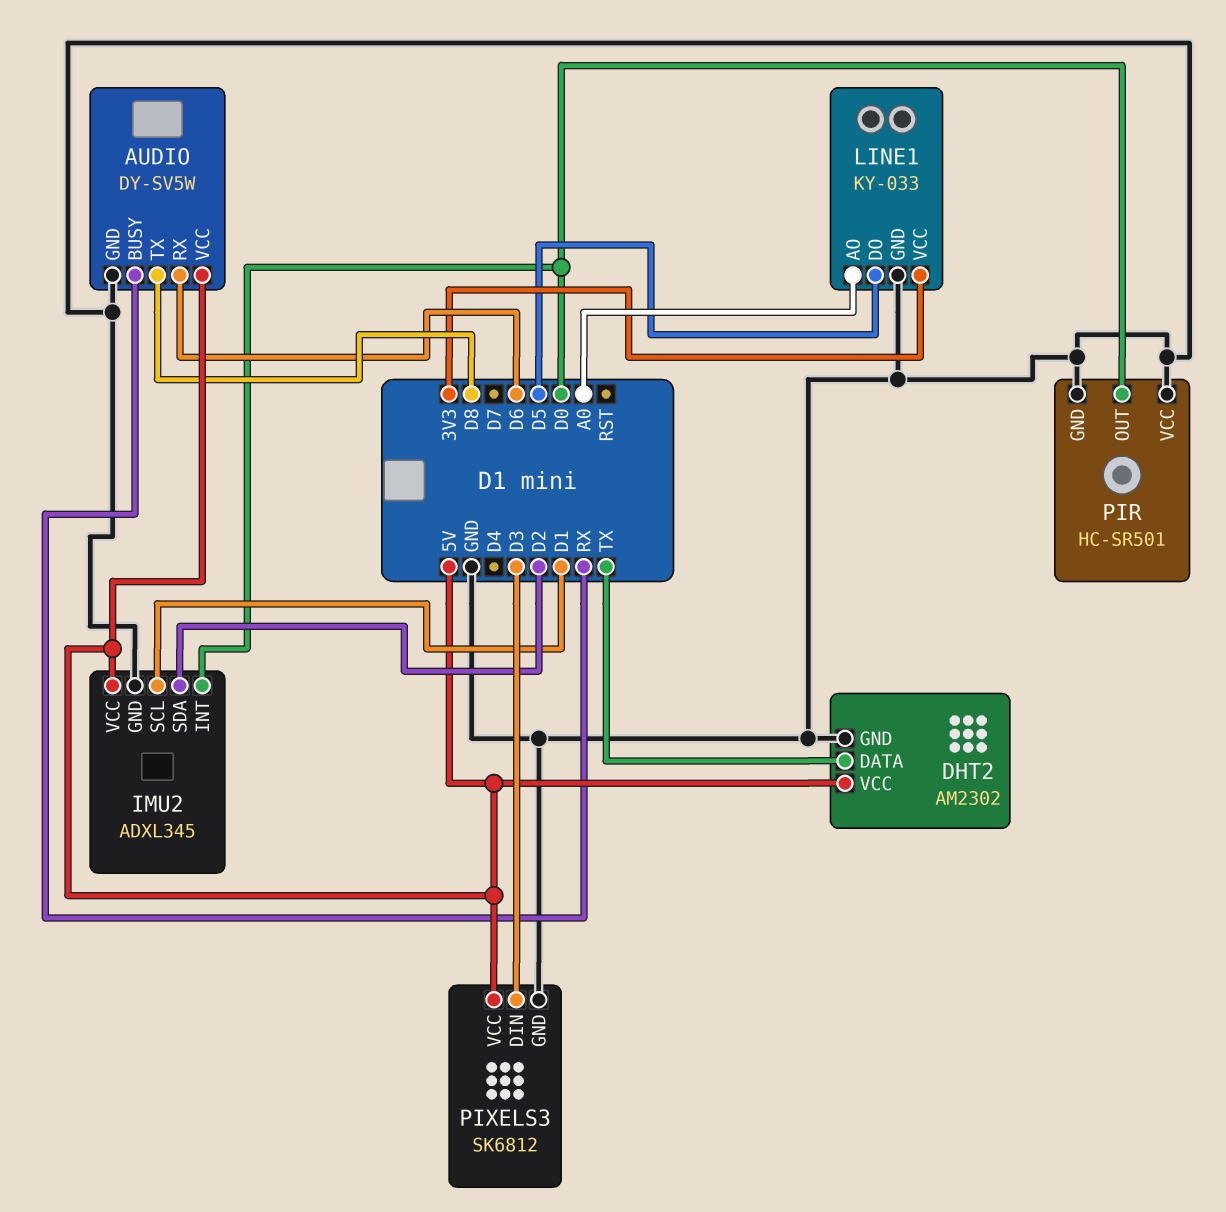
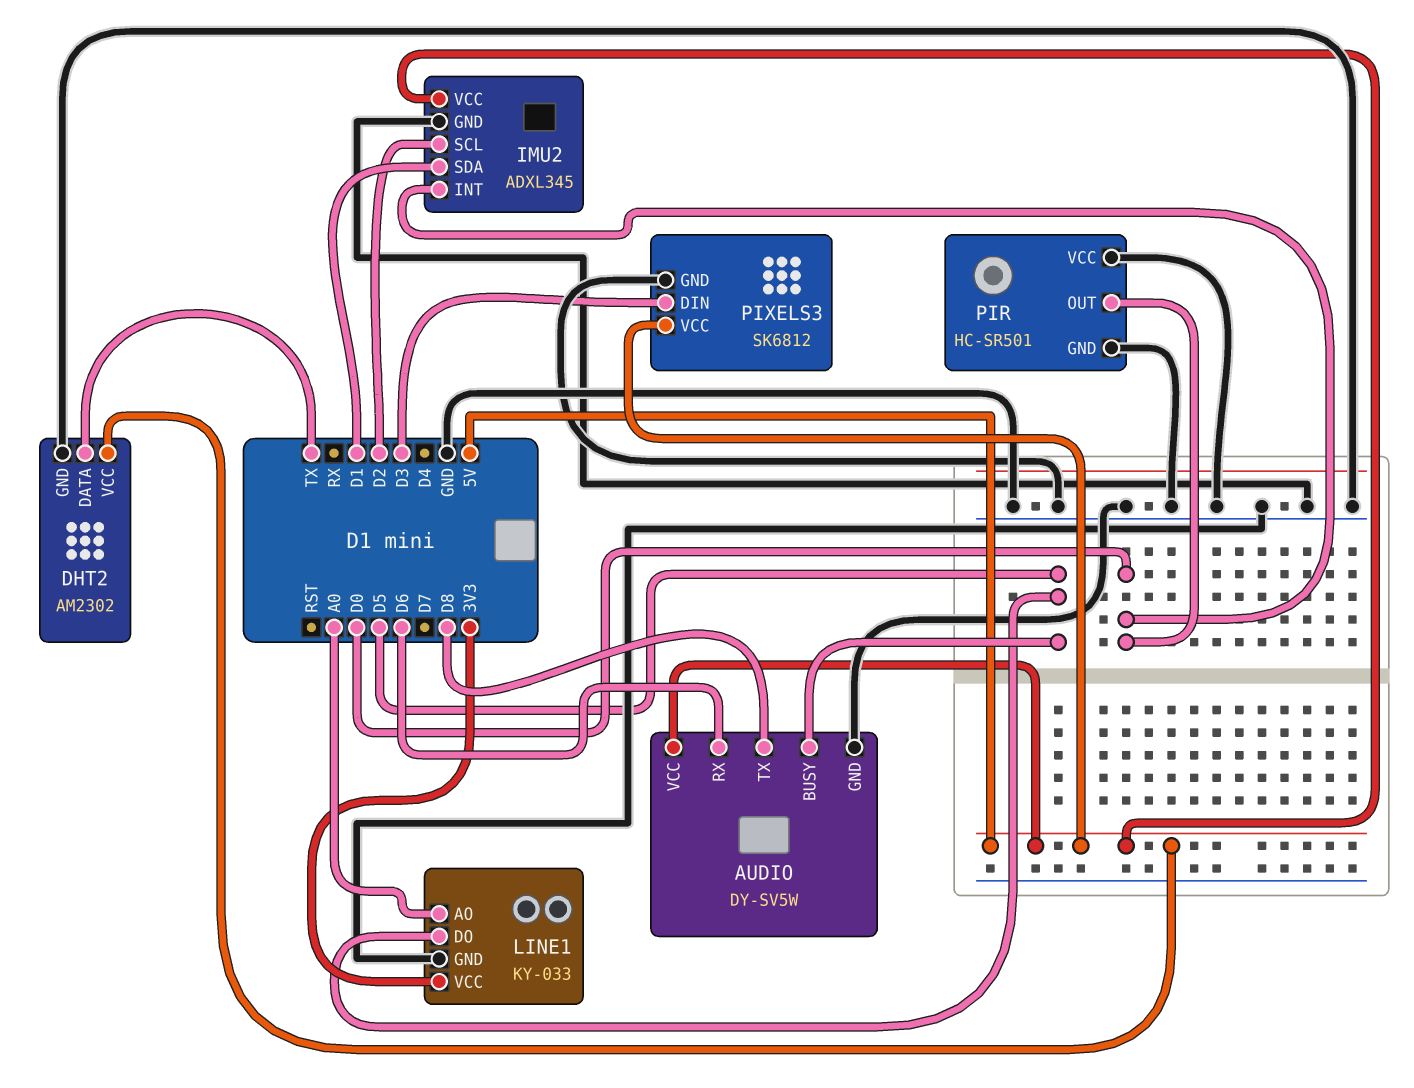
AUDIO pin BUSY: RX -> D5
IMU2 pin SCL: D1 -> D2
IMU2 pin SDA: D2 -> D1

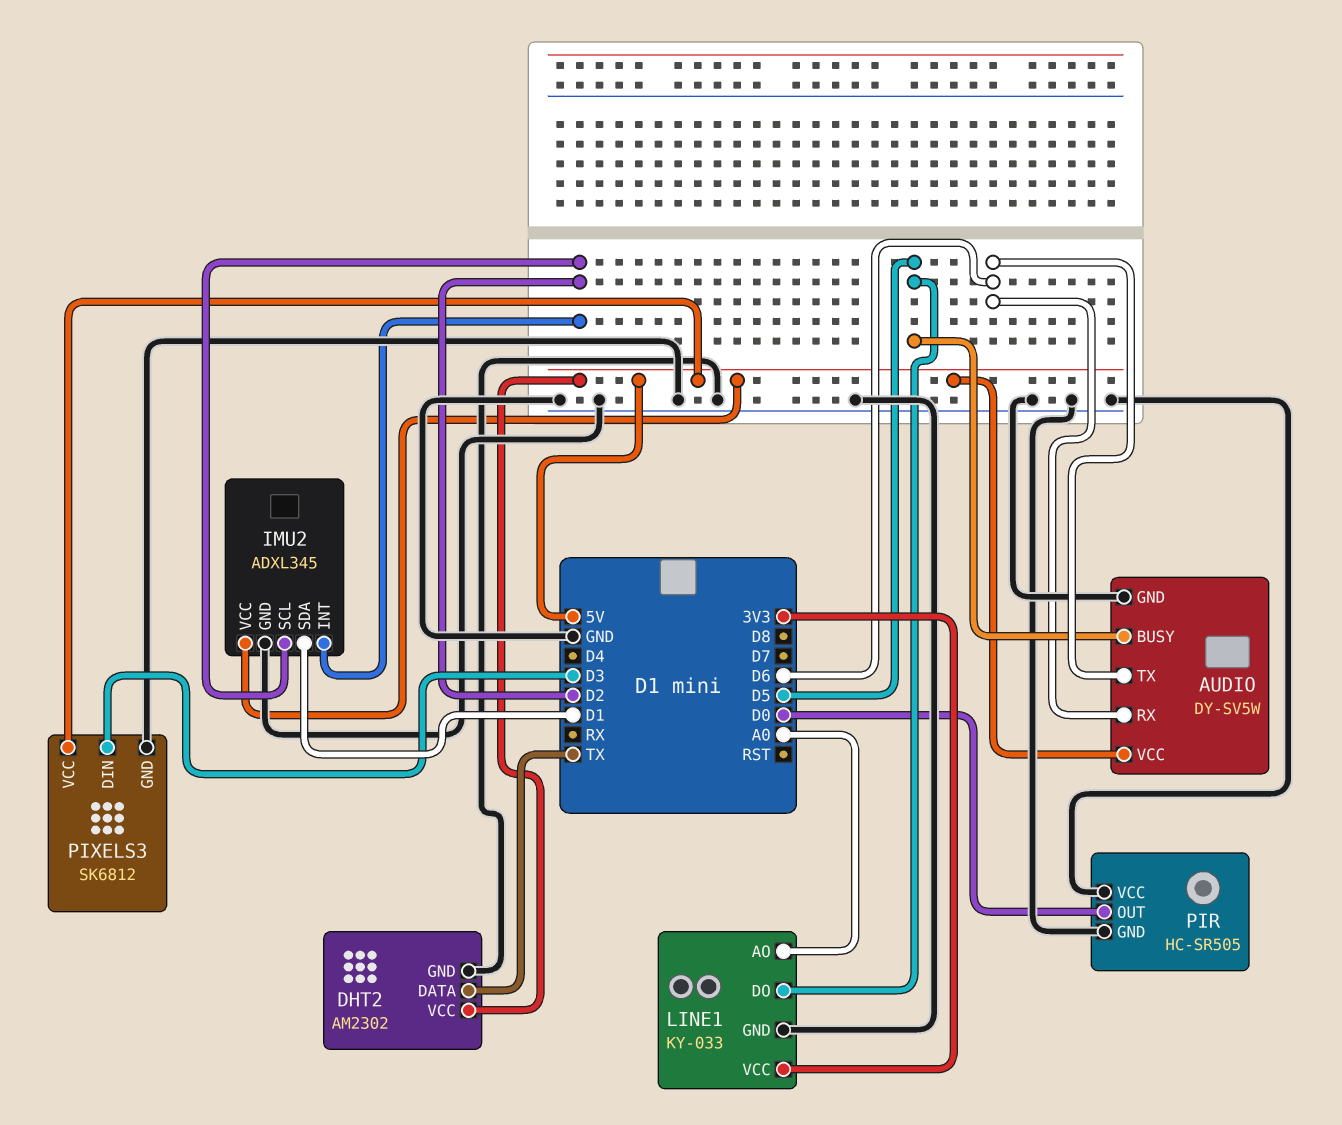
AUDIO pin TX: D8 -> D6
IMU2 pin INT: D0 -> D2
PIR: HC-SR501 -> HC-SR505

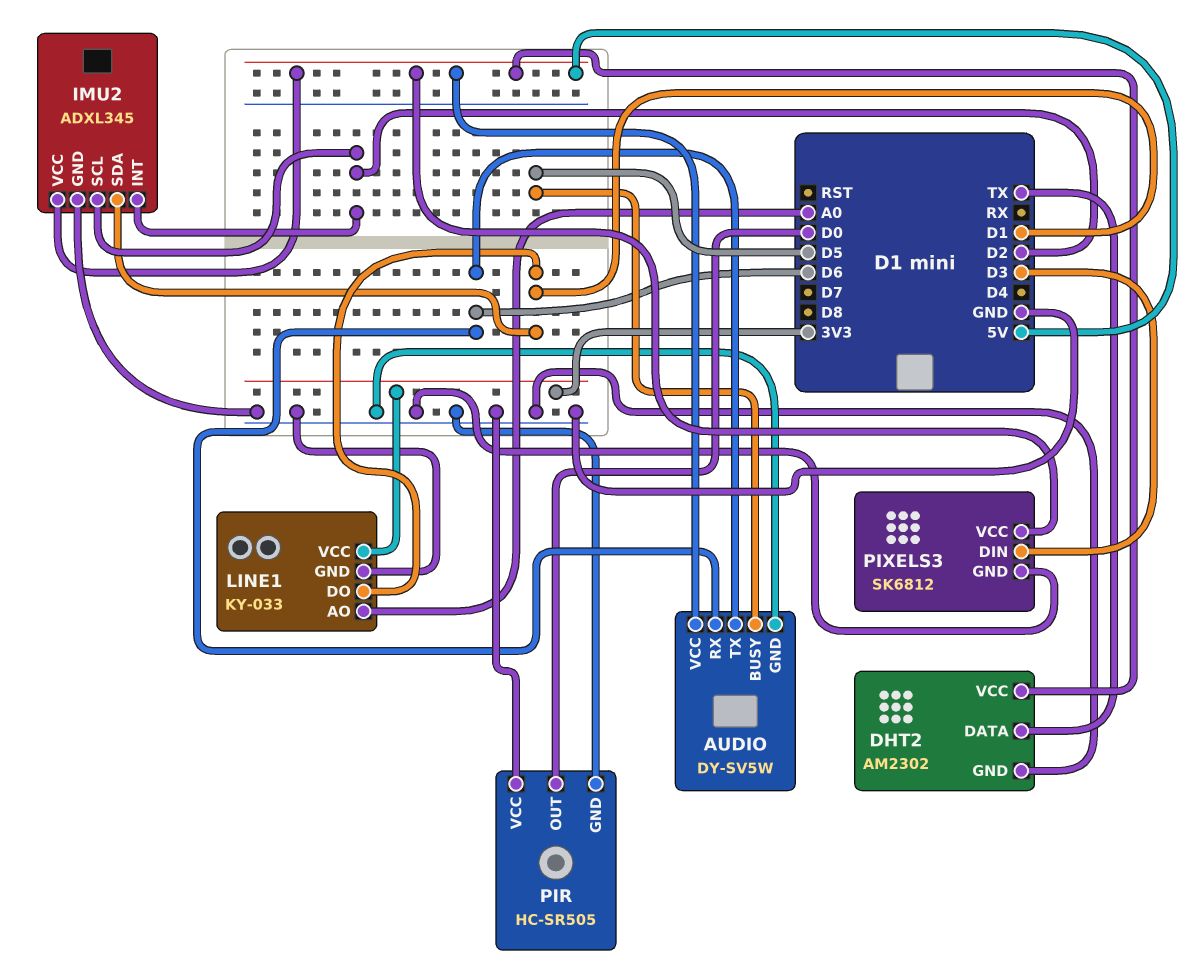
LINE1 pin DO: D5 -> D1

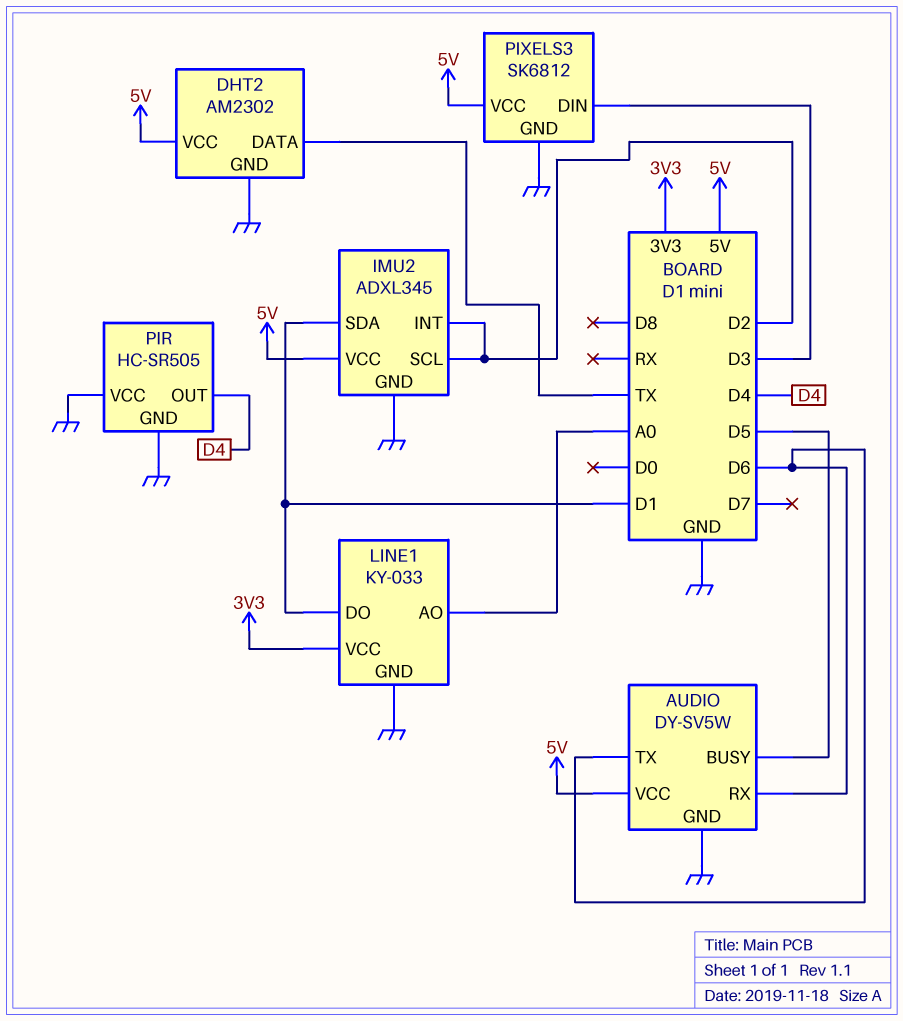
PIR pin OUT: D0 -> D4

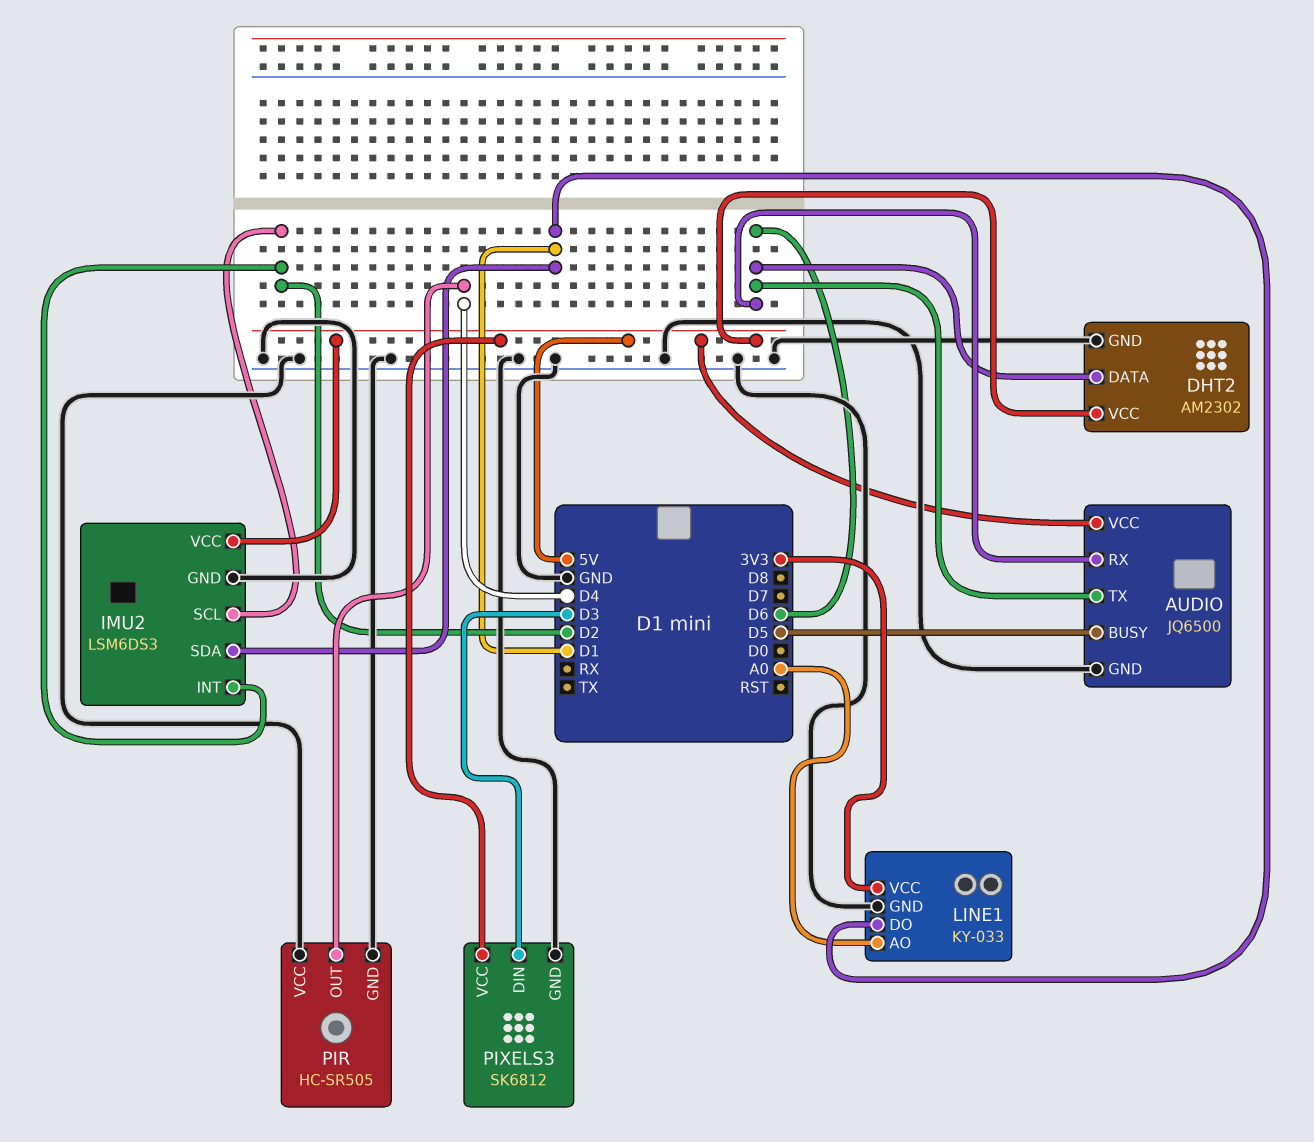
AUDIO: DY-SV5W -> JQ6500
DHT2 pin DATA: TX -> D6
IMU2: ADXL345 -> LSM6DS3

